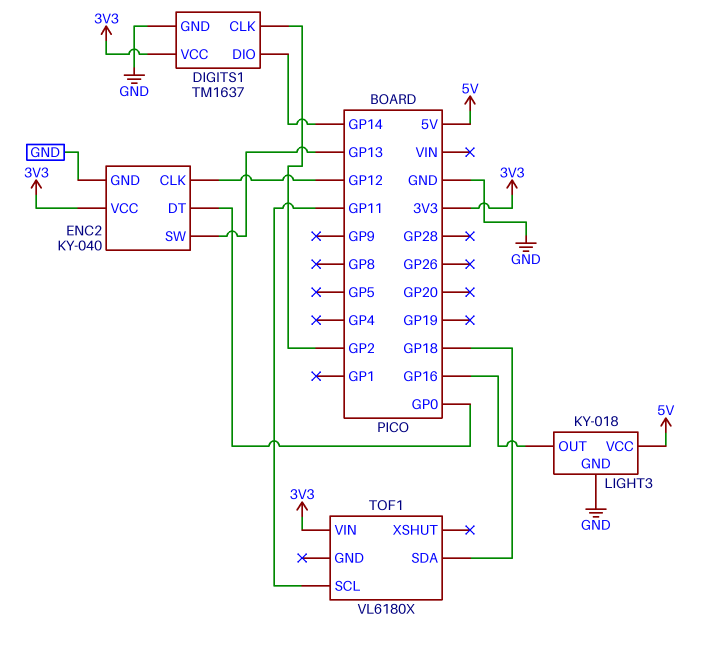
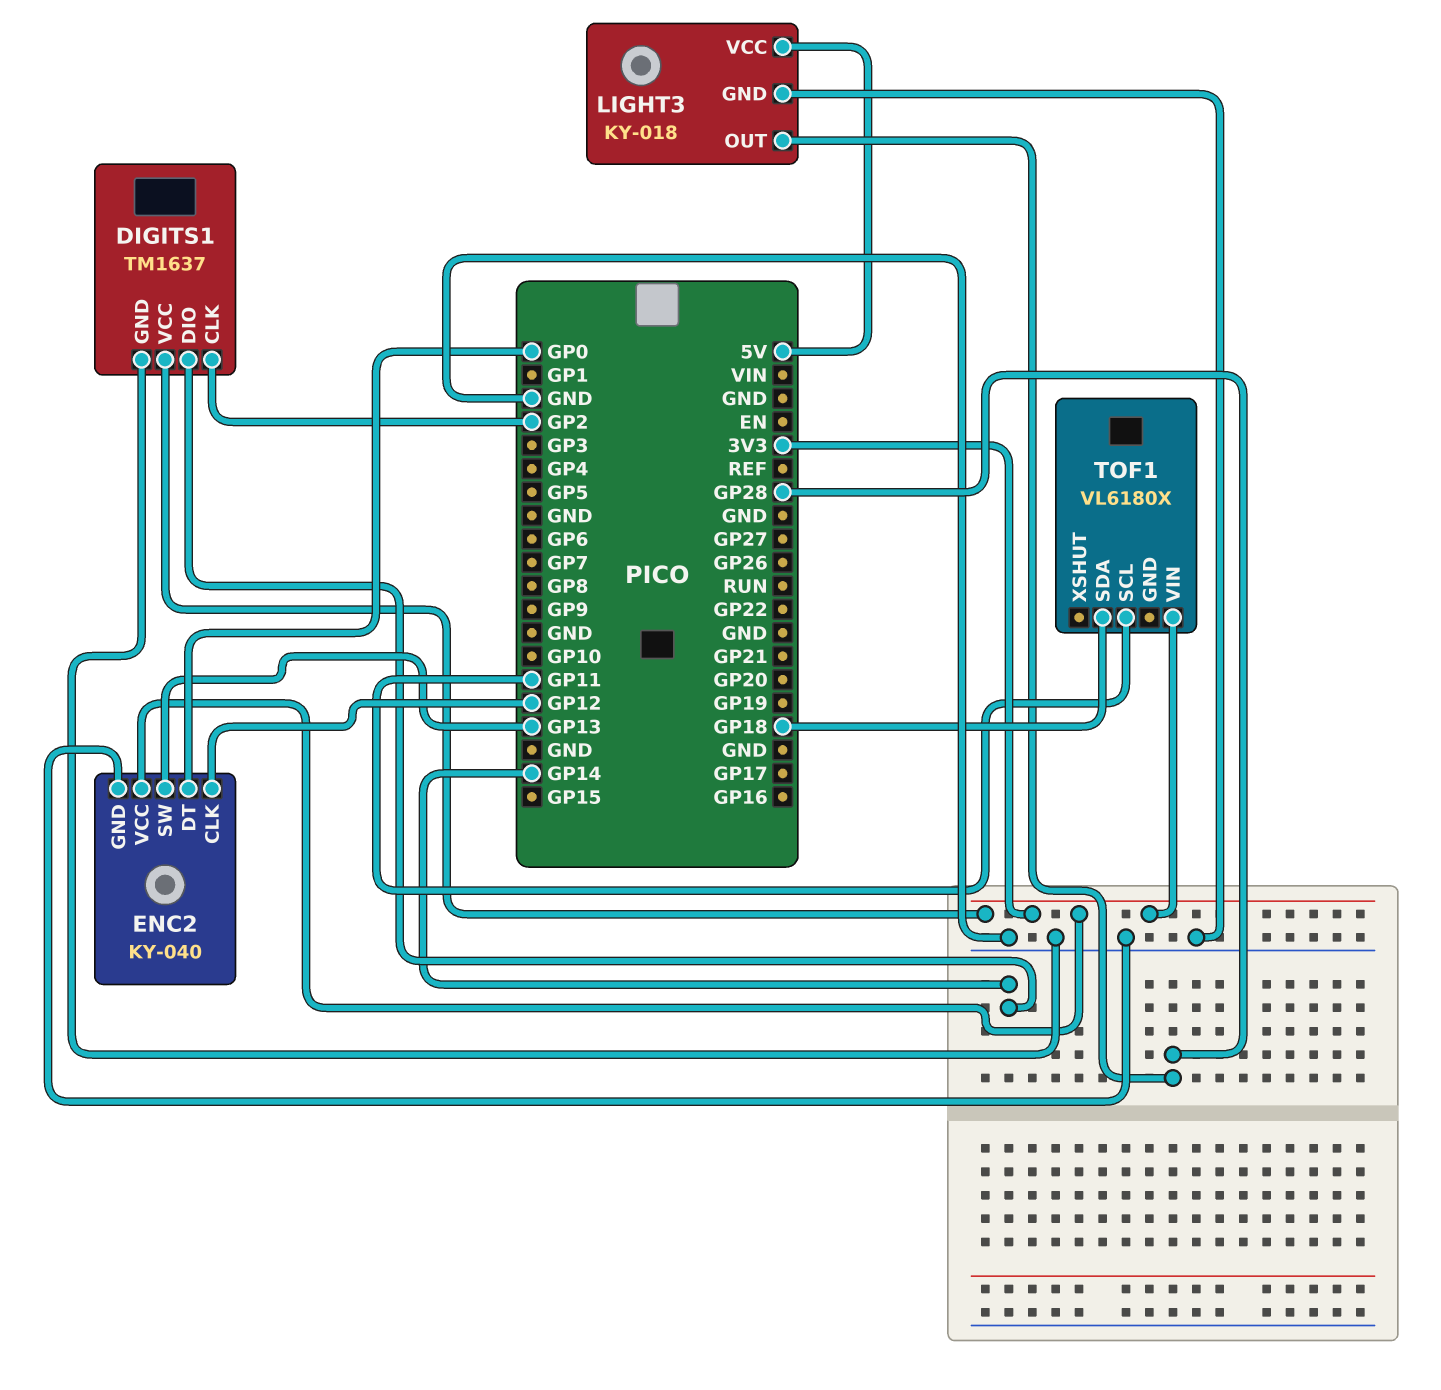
LIGHT3 pin OUT: GP16 -> GP28

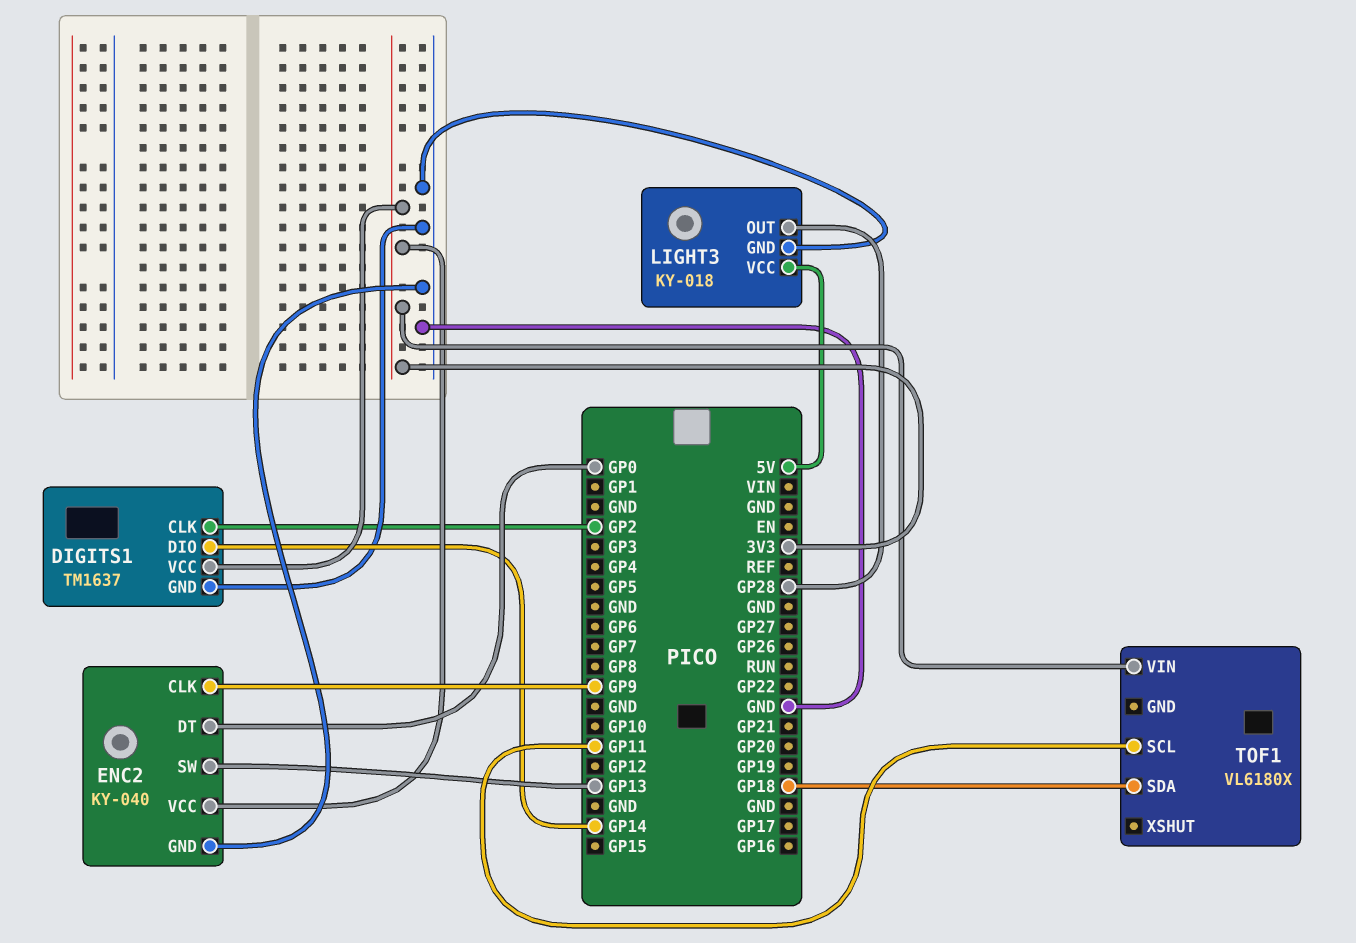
ENC2 pin CLK: GP12 -> GP9

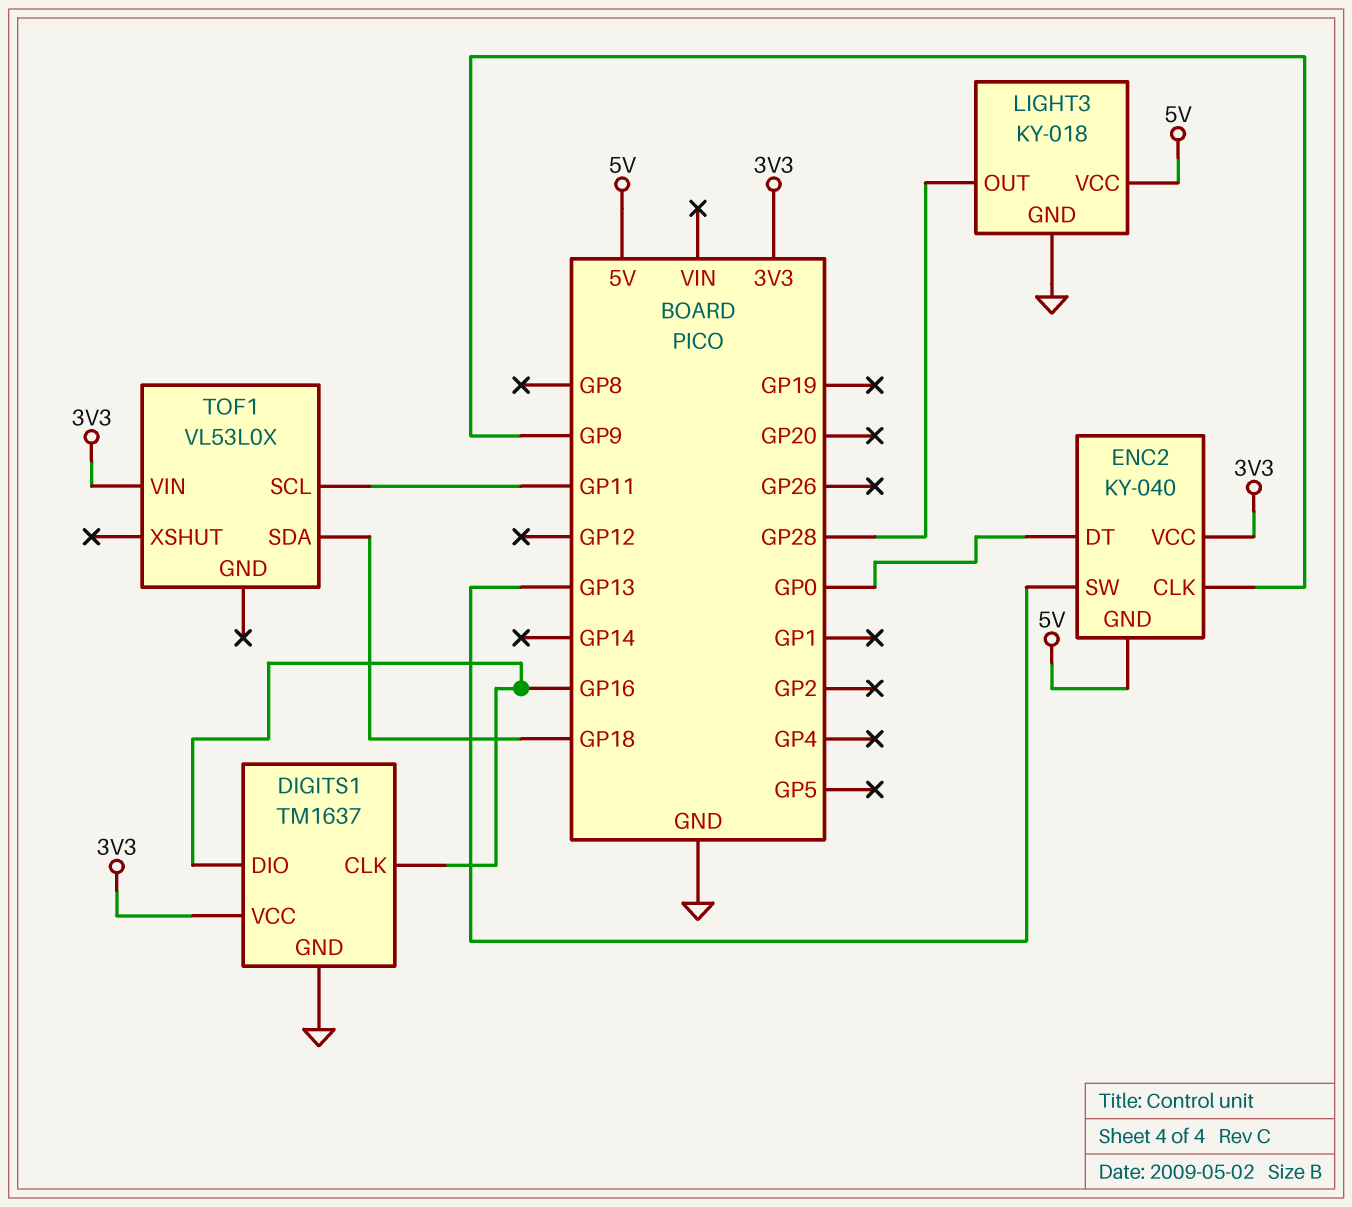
DIGITS1 pin CLK: GP2 -> GP16
DIGITS1 pin DIO: GP14 -> GP16
ENC2 pin GND: GND -> 5V
TOF1: VL6180X -> VL53L0X

